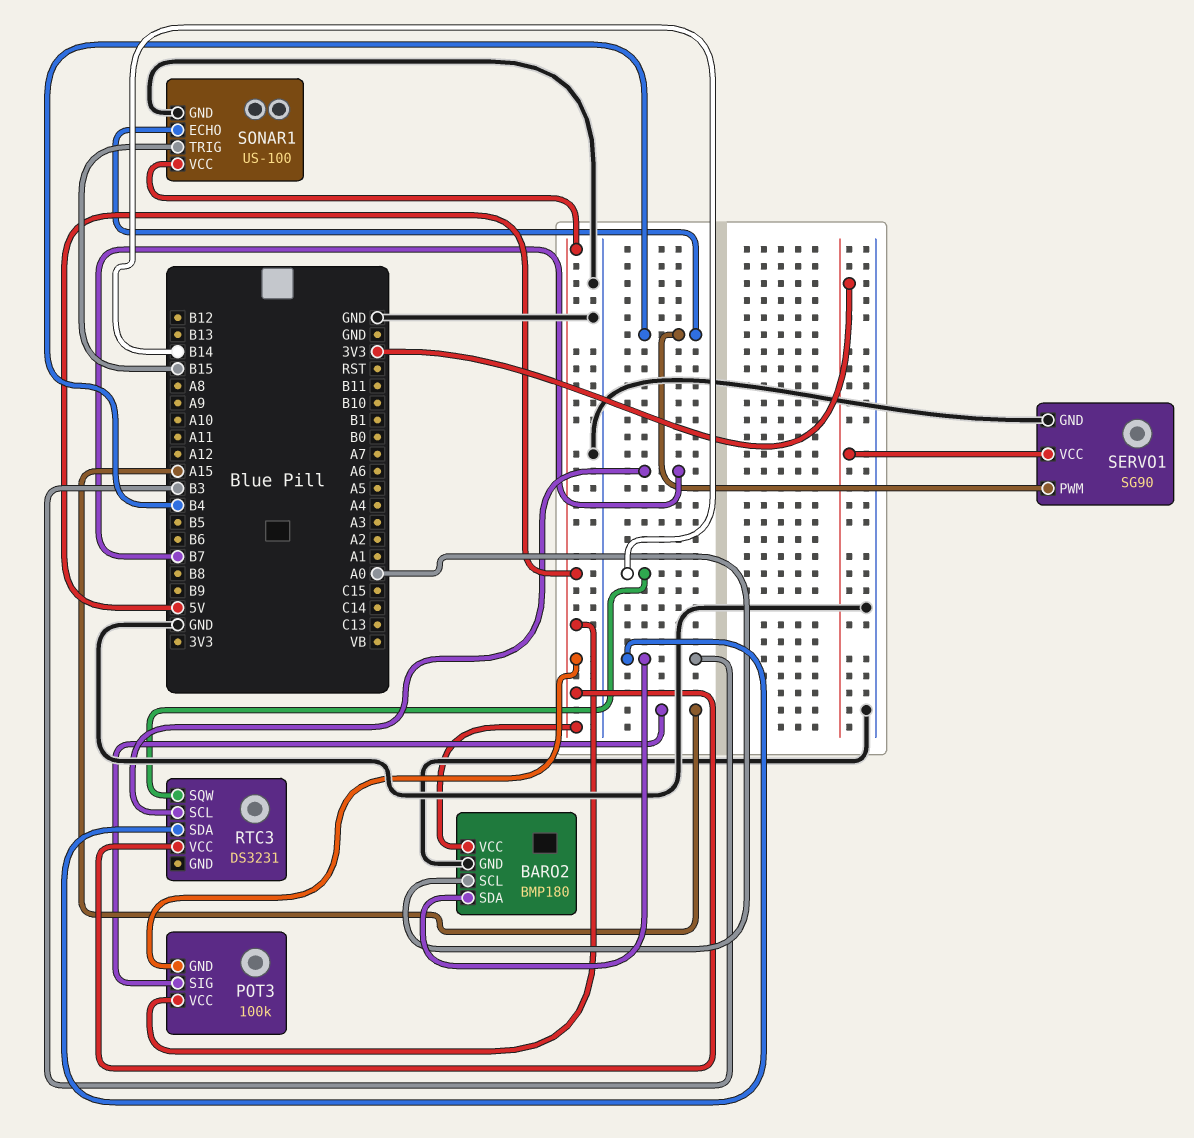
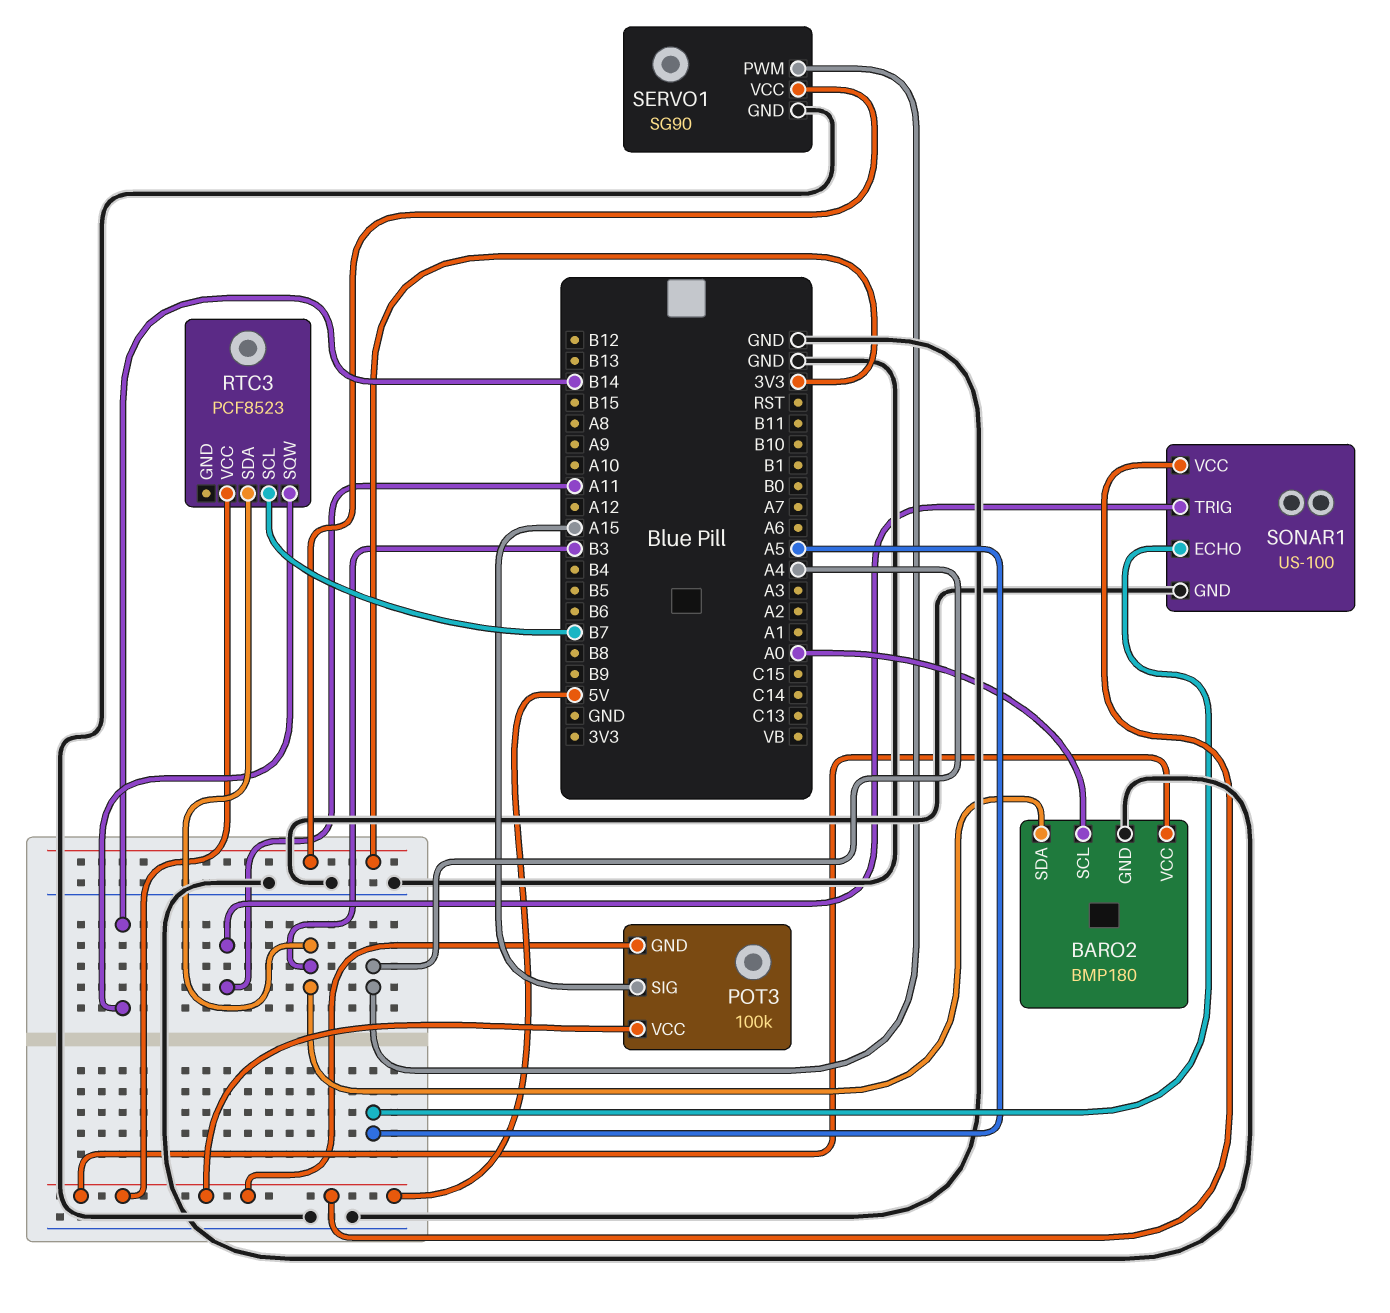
RTC3: DS3231 -> PCF8523
SERVO1 pin PWM: B4 -> A4
SONAR1 pin ECHO: B4 -> A5
SONAR1 pin TRIG: B15 -> A11

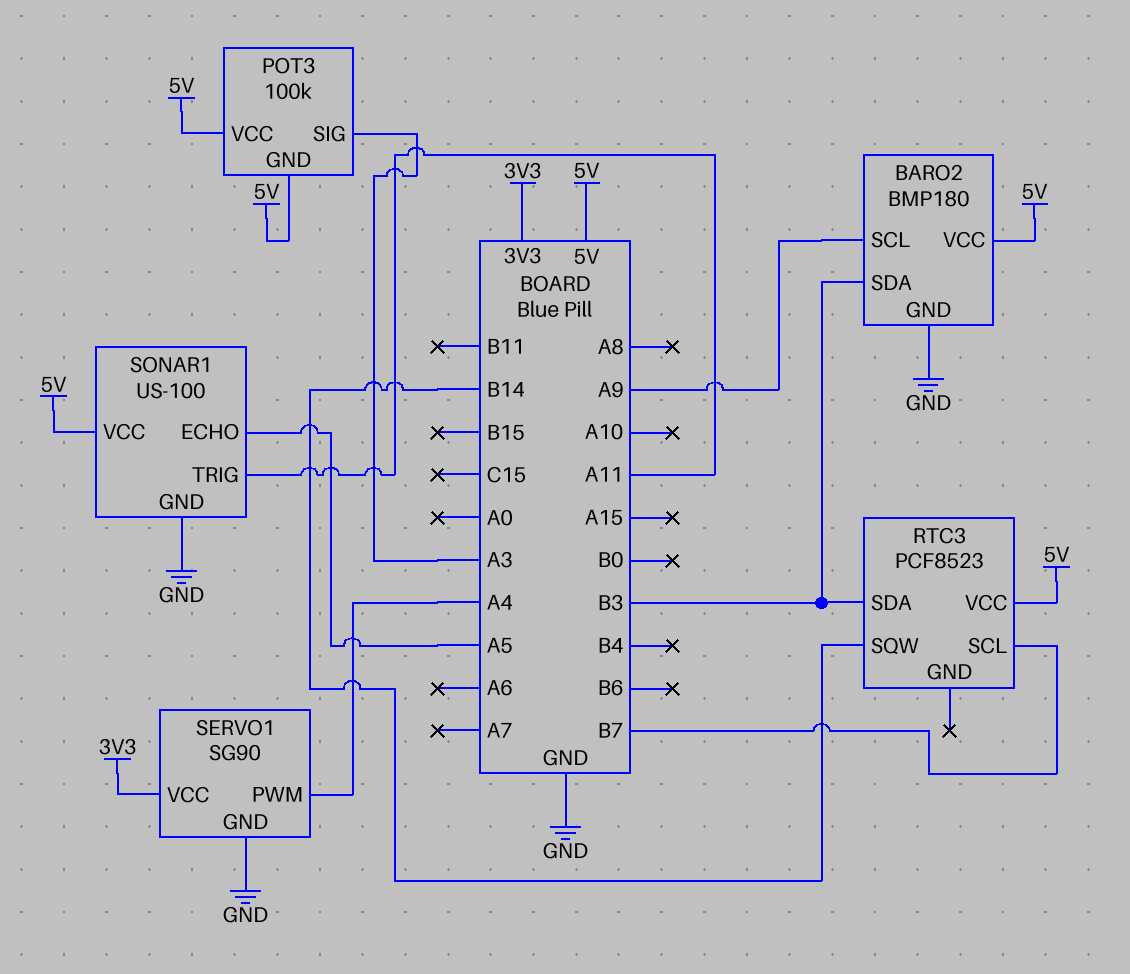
BARO2 pin SCL: A0 -> A9
POT3 pin SIG: A15 -> A3

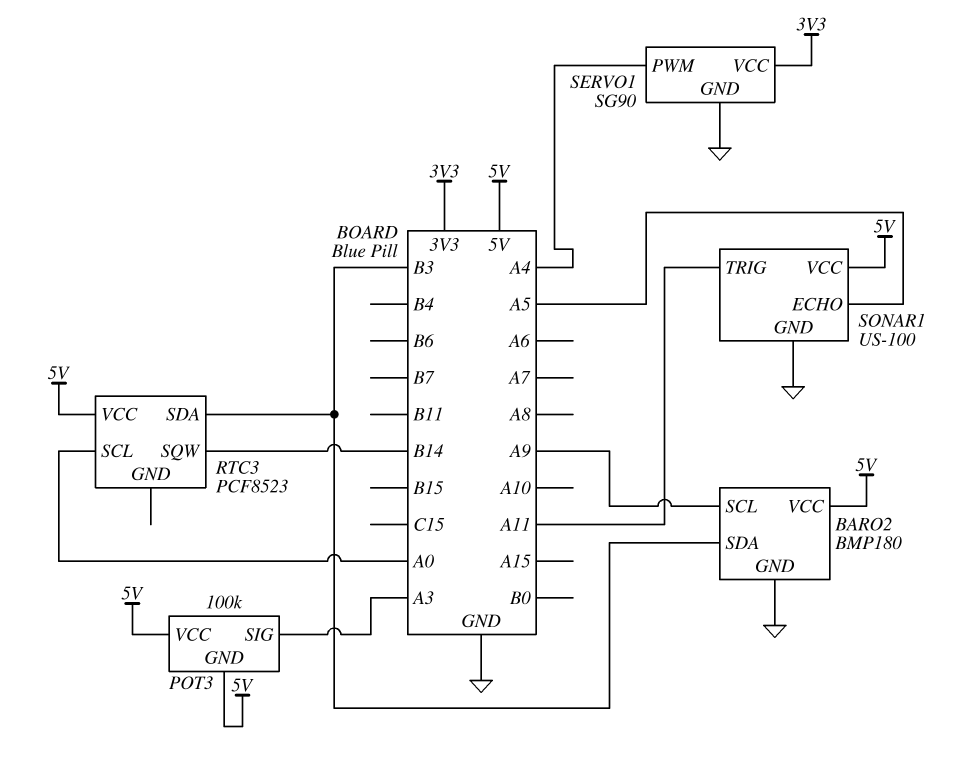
RTC3 pin SCL: B7 -> A0

